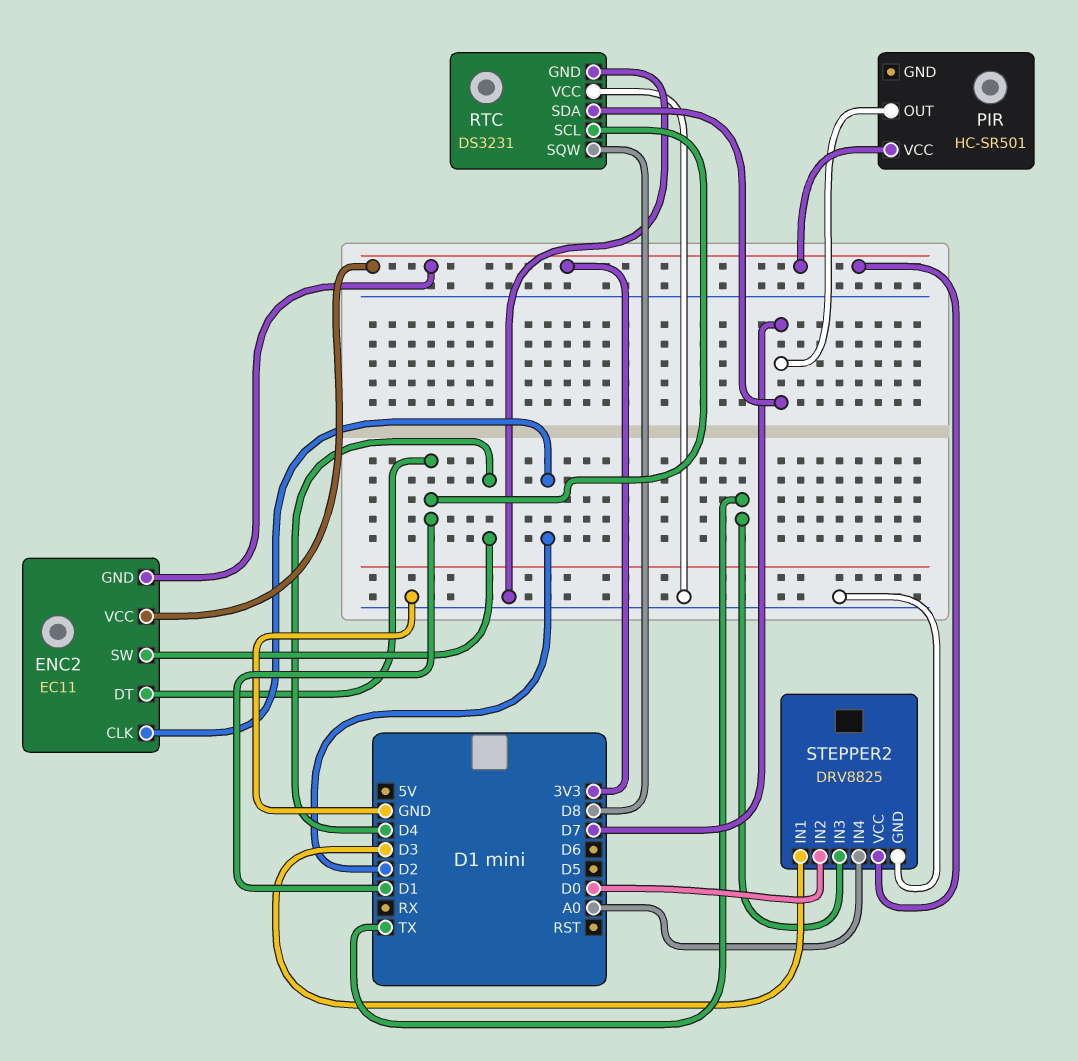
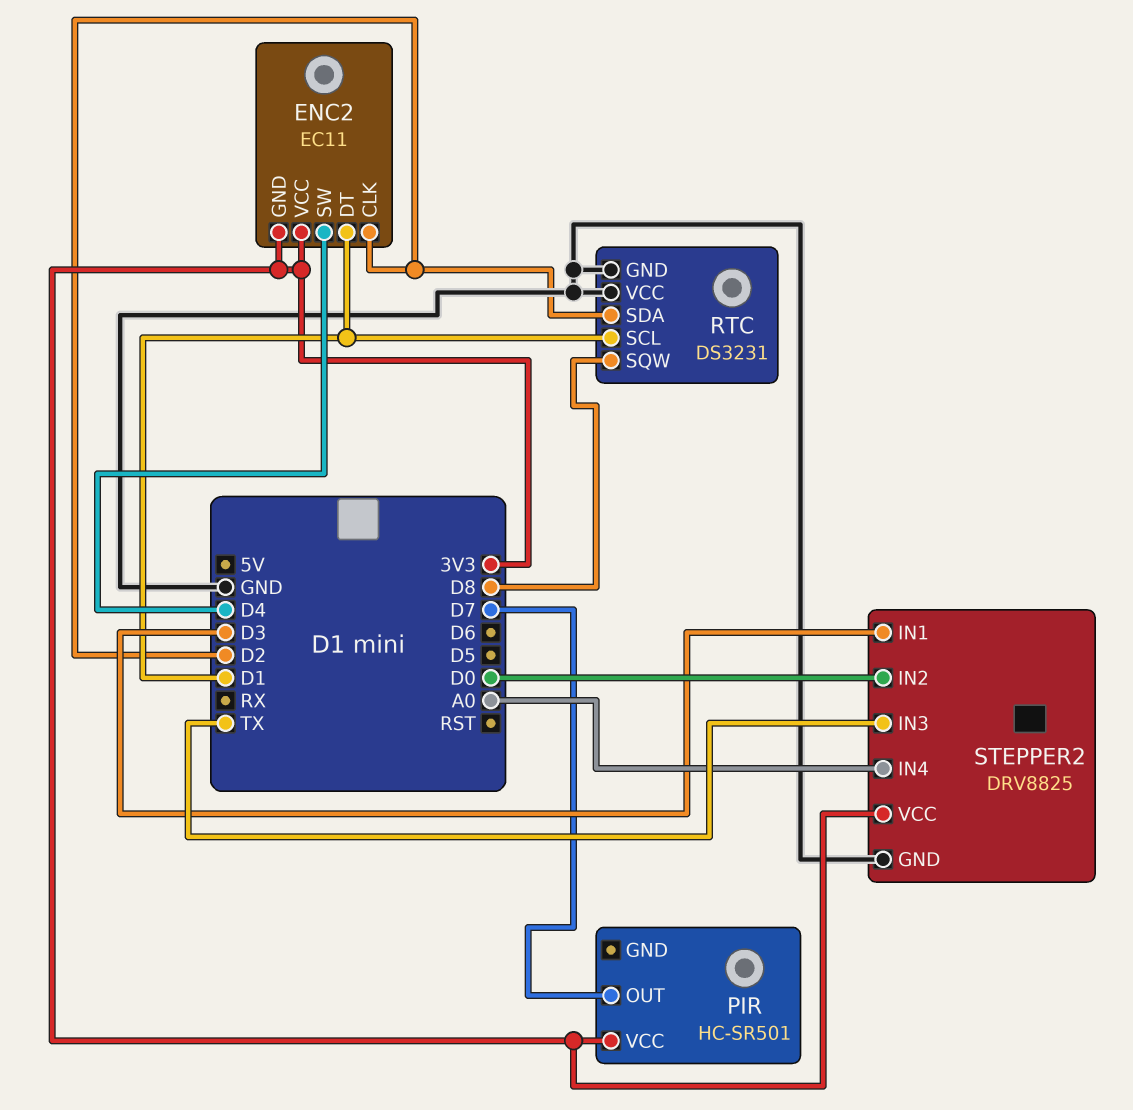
RTC pin SDA: D7 -> D2

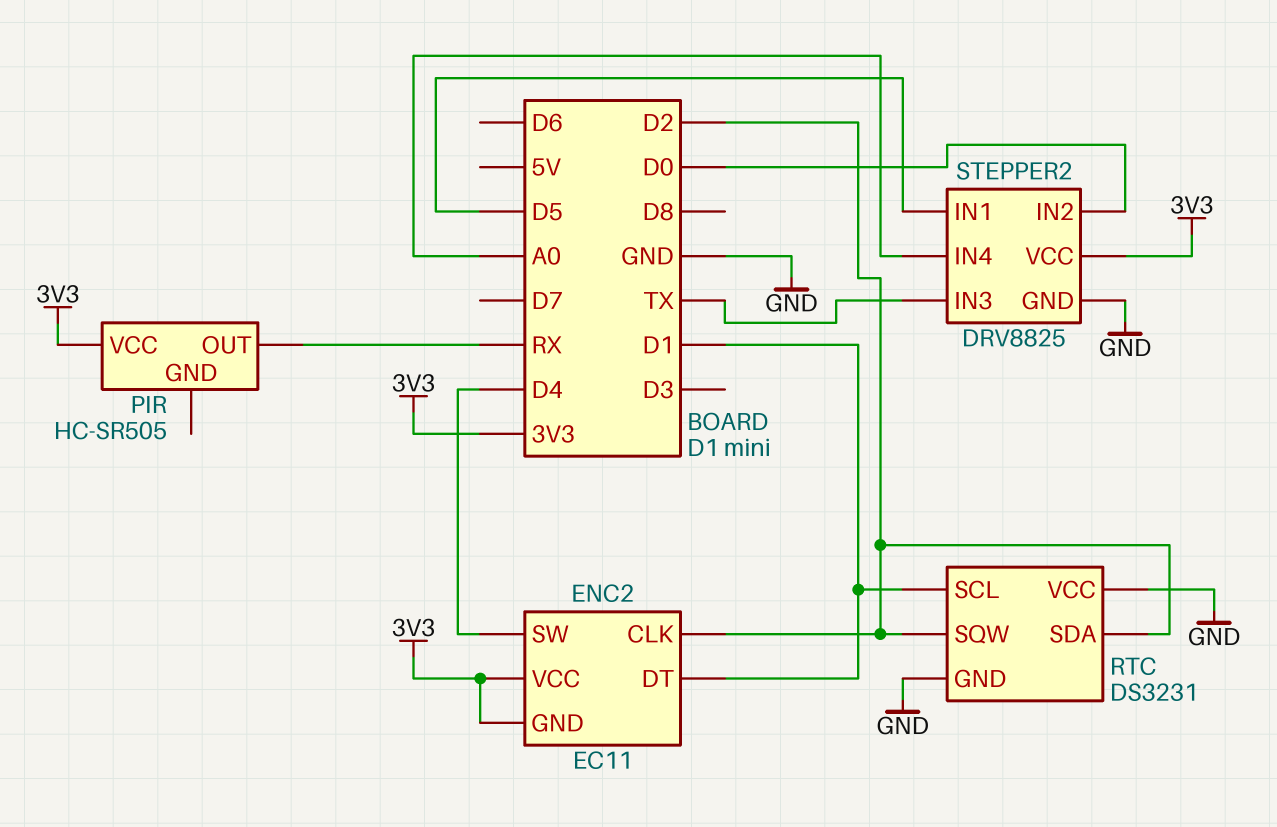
PIR: HC-SR501 -> HC-SR505
PIR pin OUT: D7 -> RX
RTC pin SQW: D8 -> D2
STEPPER2 pin IN1: D3 -> D5

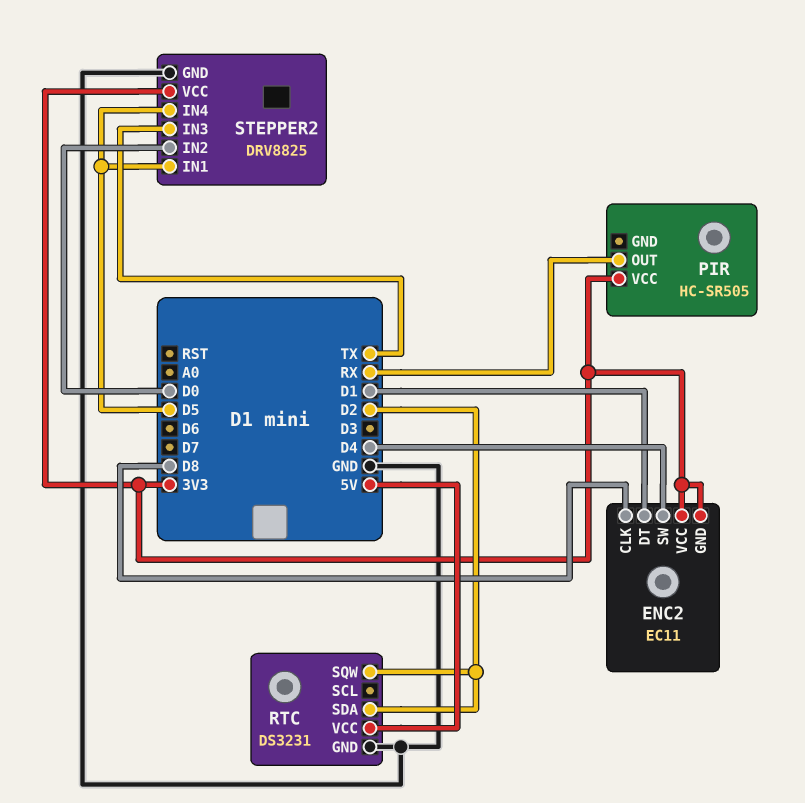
ENC2 pin CLK: D2 -> D8
RTC pin SCL: D1 -> none
RTC pin VCC: GND -> 5V
STEPPER2 pin IN4: A0 -> D5

